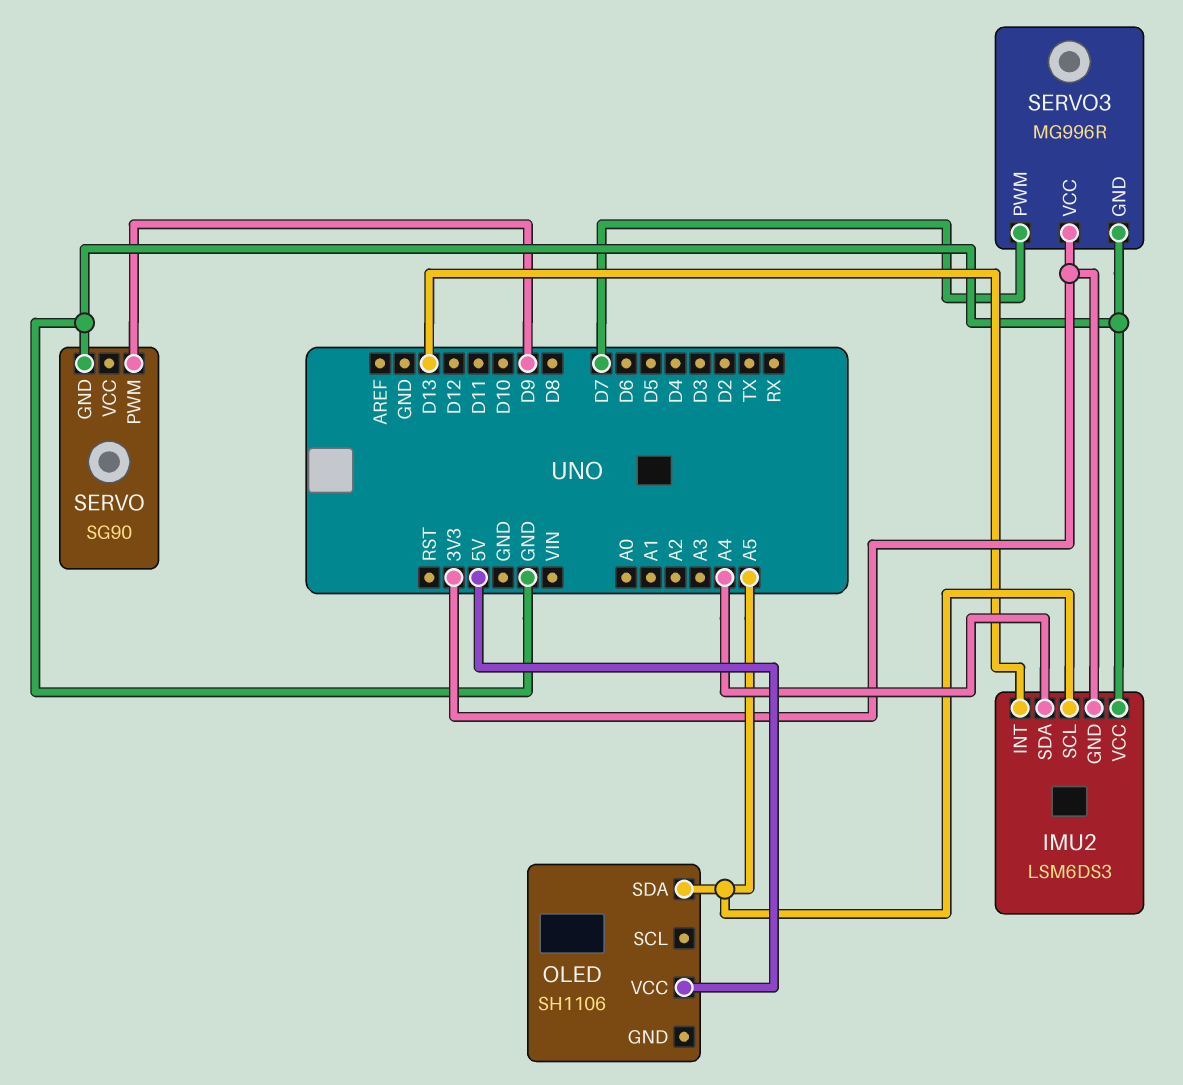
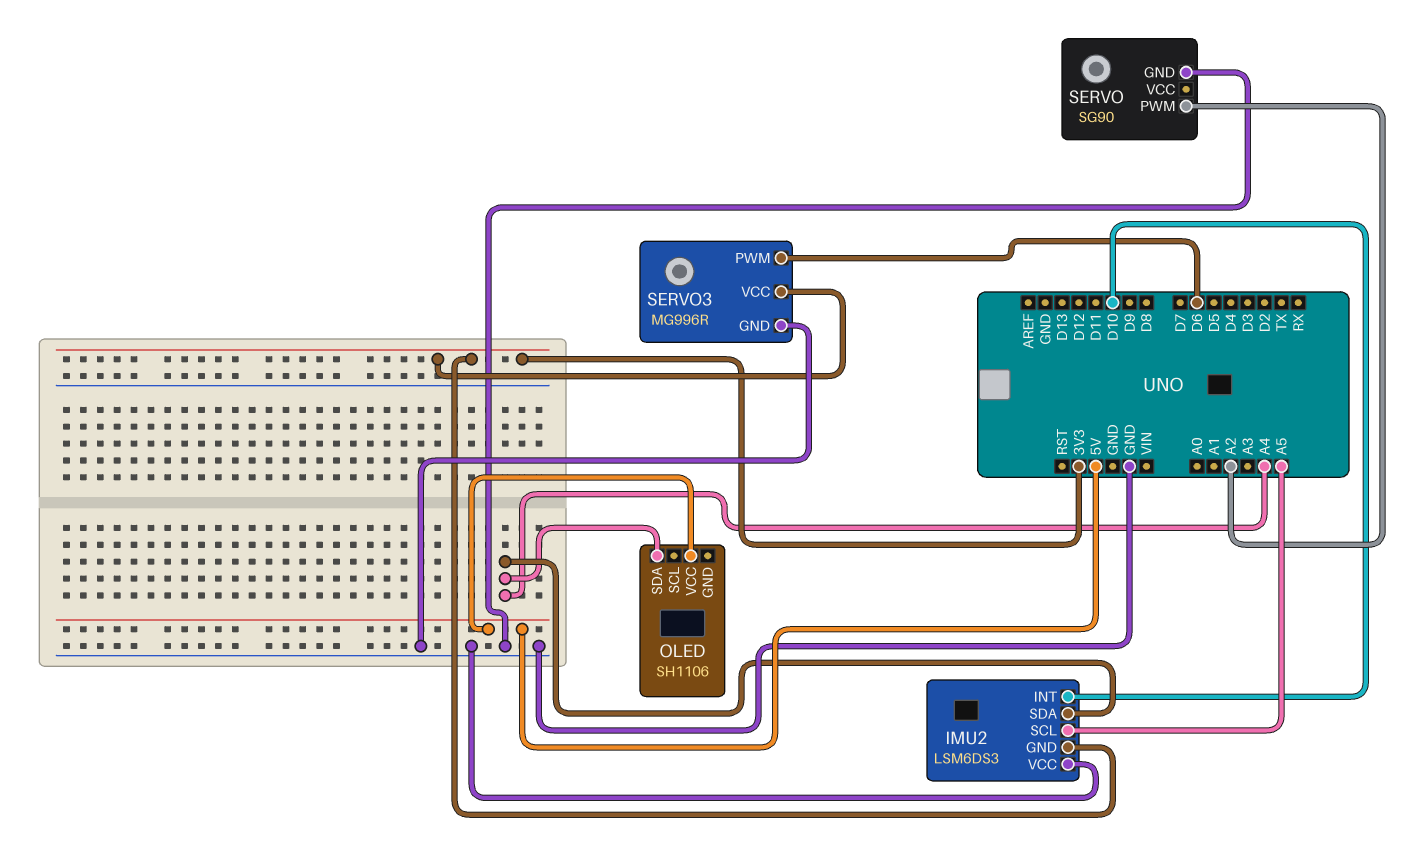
IMU2 pin INT: D13 -> D10
OLED pin SDA: A5 -> A4
SERVO pin PWM: D9 -> A2
SERVO3 pin PWM: D7 -> D6

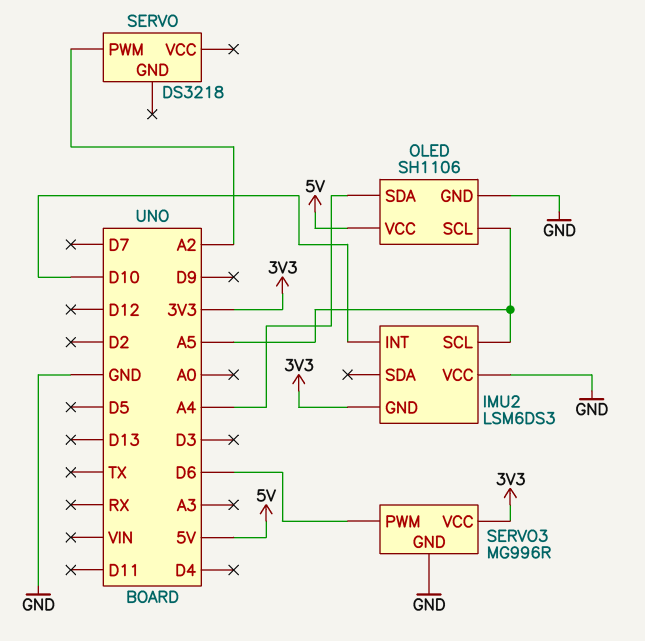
IMU2 pin SDA: A4 -> none
OLED pin GND: none -> GND
OLED pin SCL: none -> A5
SERVO: SG90 -> DS3218
SERVO pin GND: GND -> none

